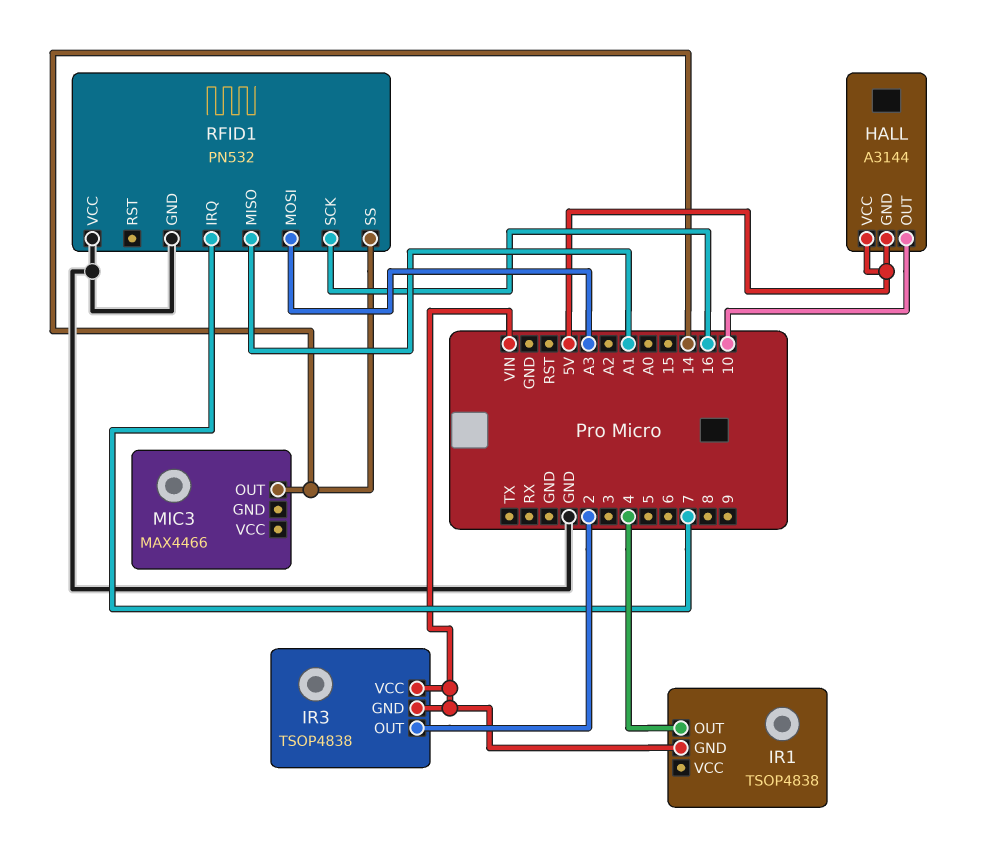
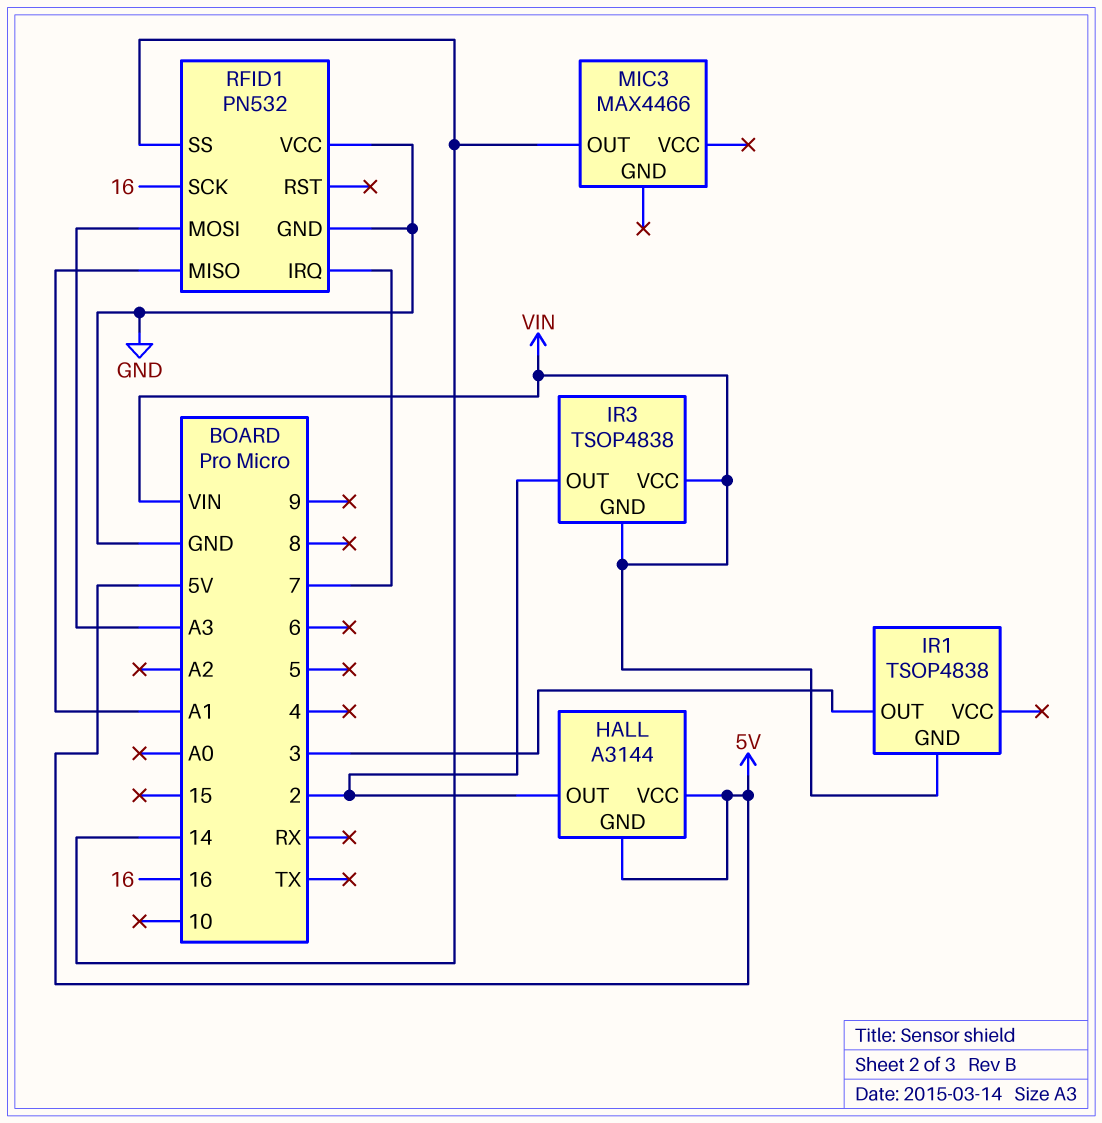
HALL pin OUT: 10 -> 2
IR1 pin OUT: 4 -> 3

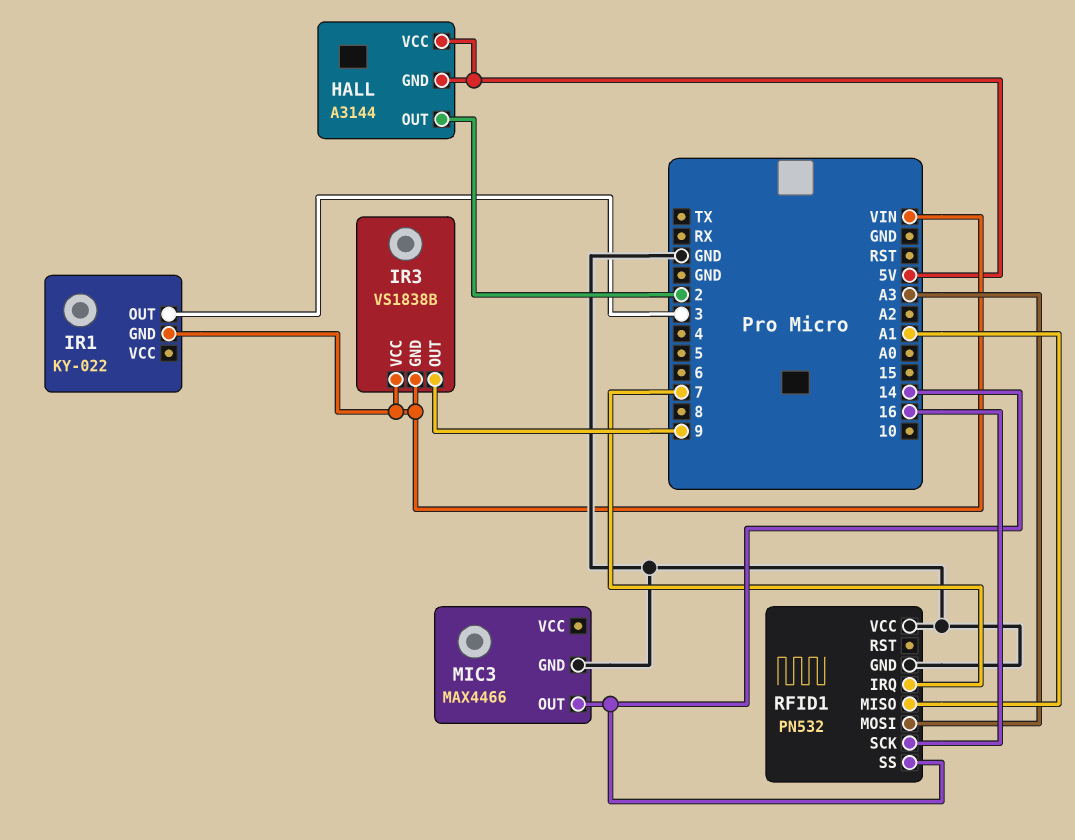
IR1: TSOP4838 -> KY-022
IR3: TSOP4838 -> VS1838B
IR3 pin OUT: 2 -> 9
MIC3 pin GND: none -> GND

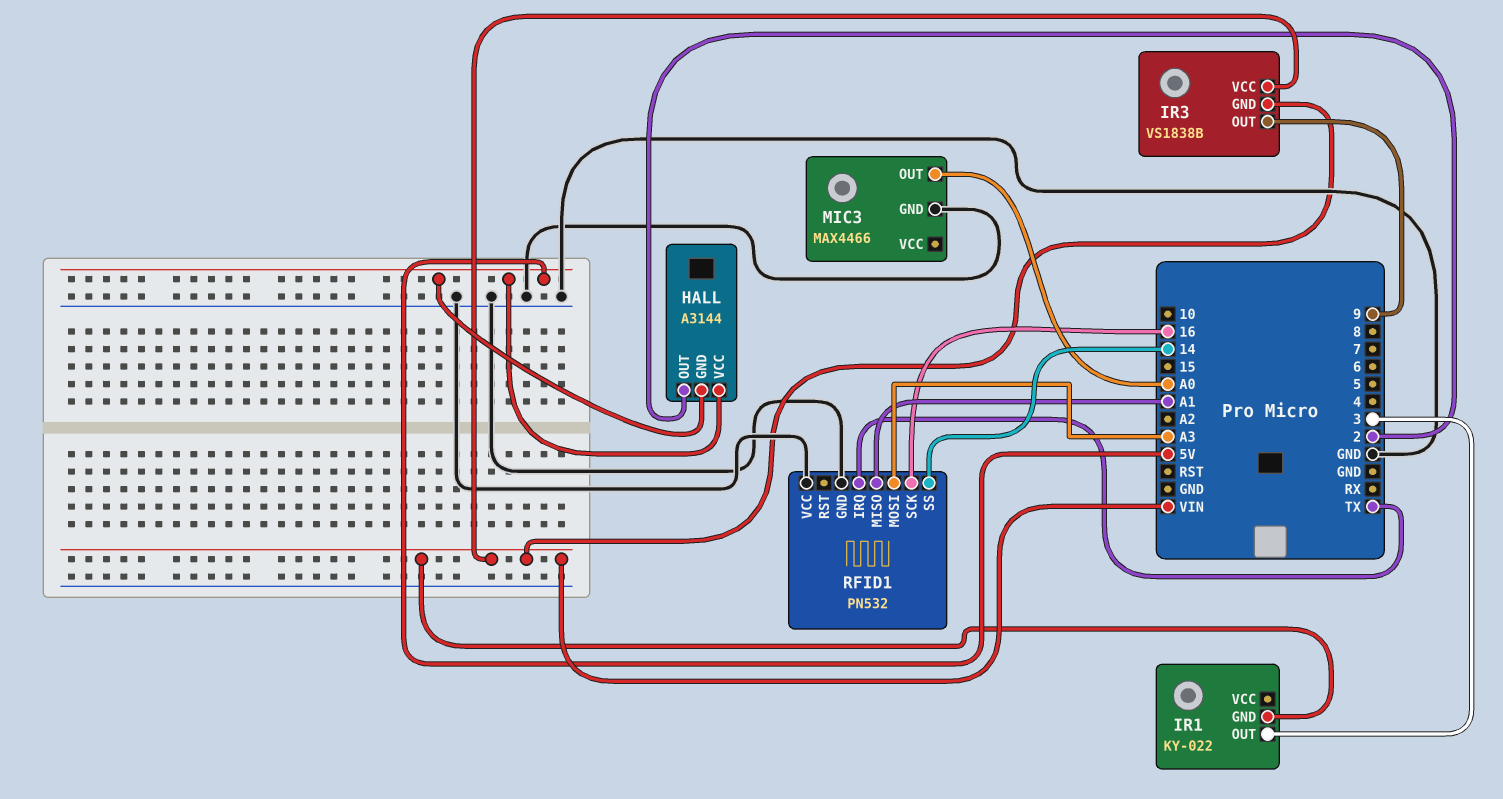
MIC3 pin OUT: 14 -> A0
RFID1 pin IRQ: 7 -> TX

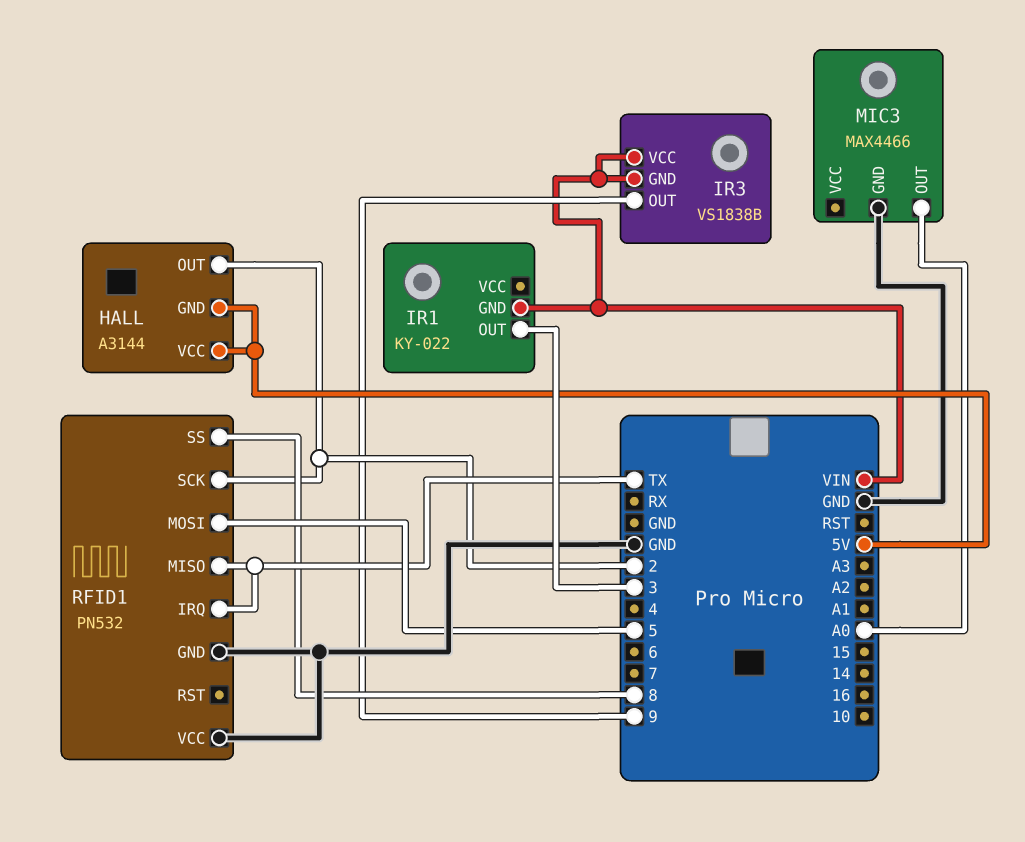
RFID1 pin MISO: A1 -> TX
RFID1 pin MOSI: A3 -> 5
RFID1 pin SCK: 16 -> 2
RFID1 pin SS: 14 -> 8

